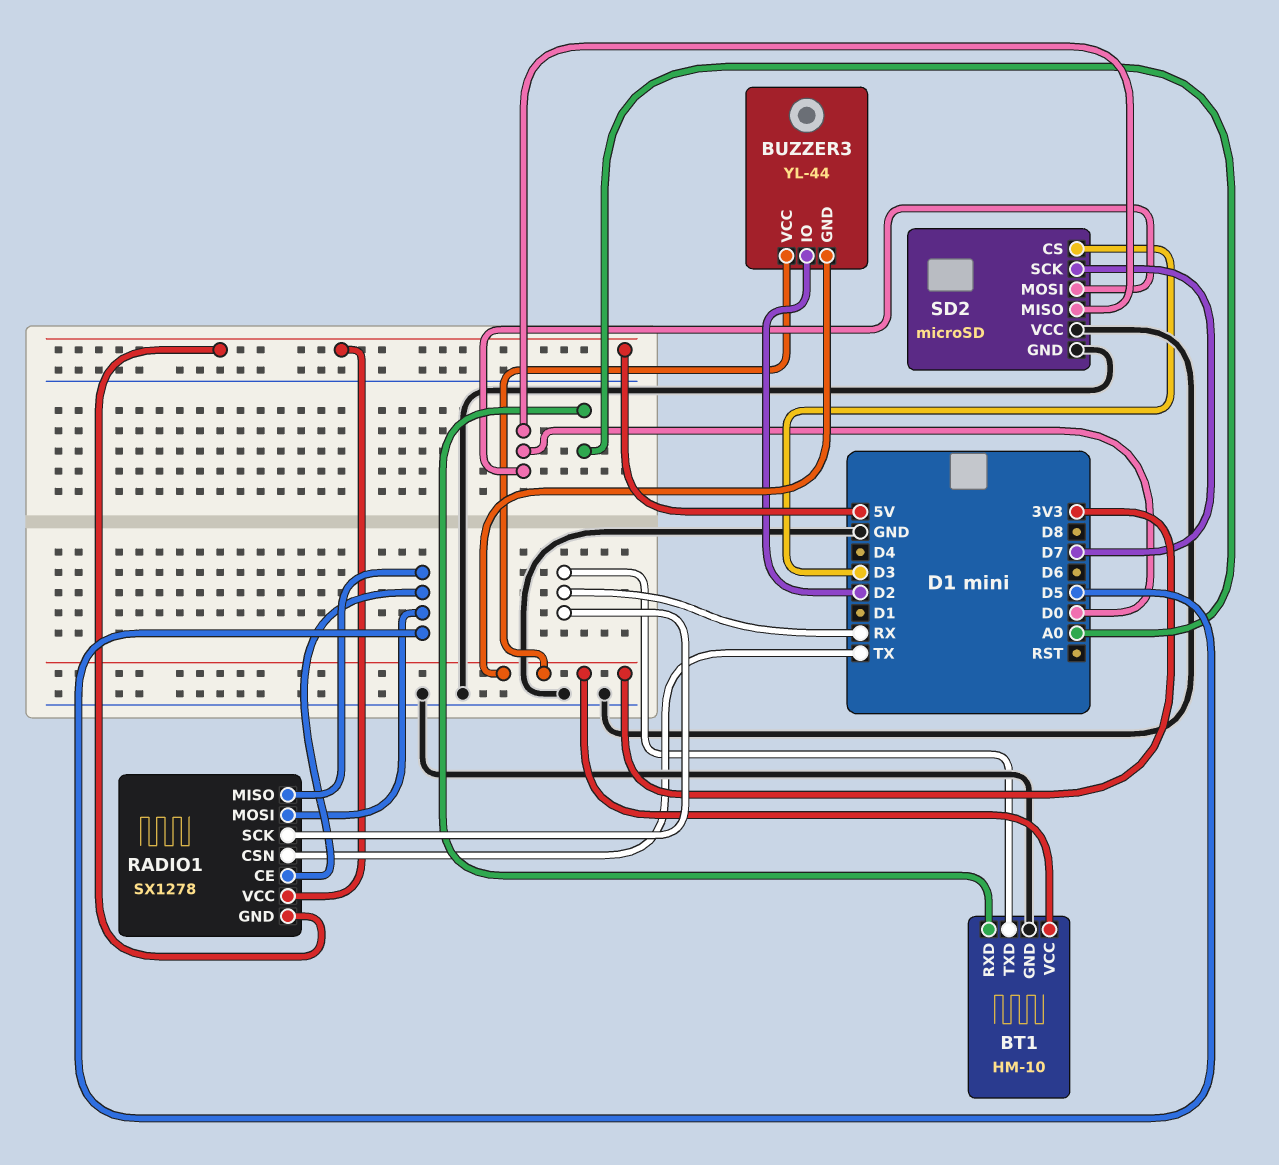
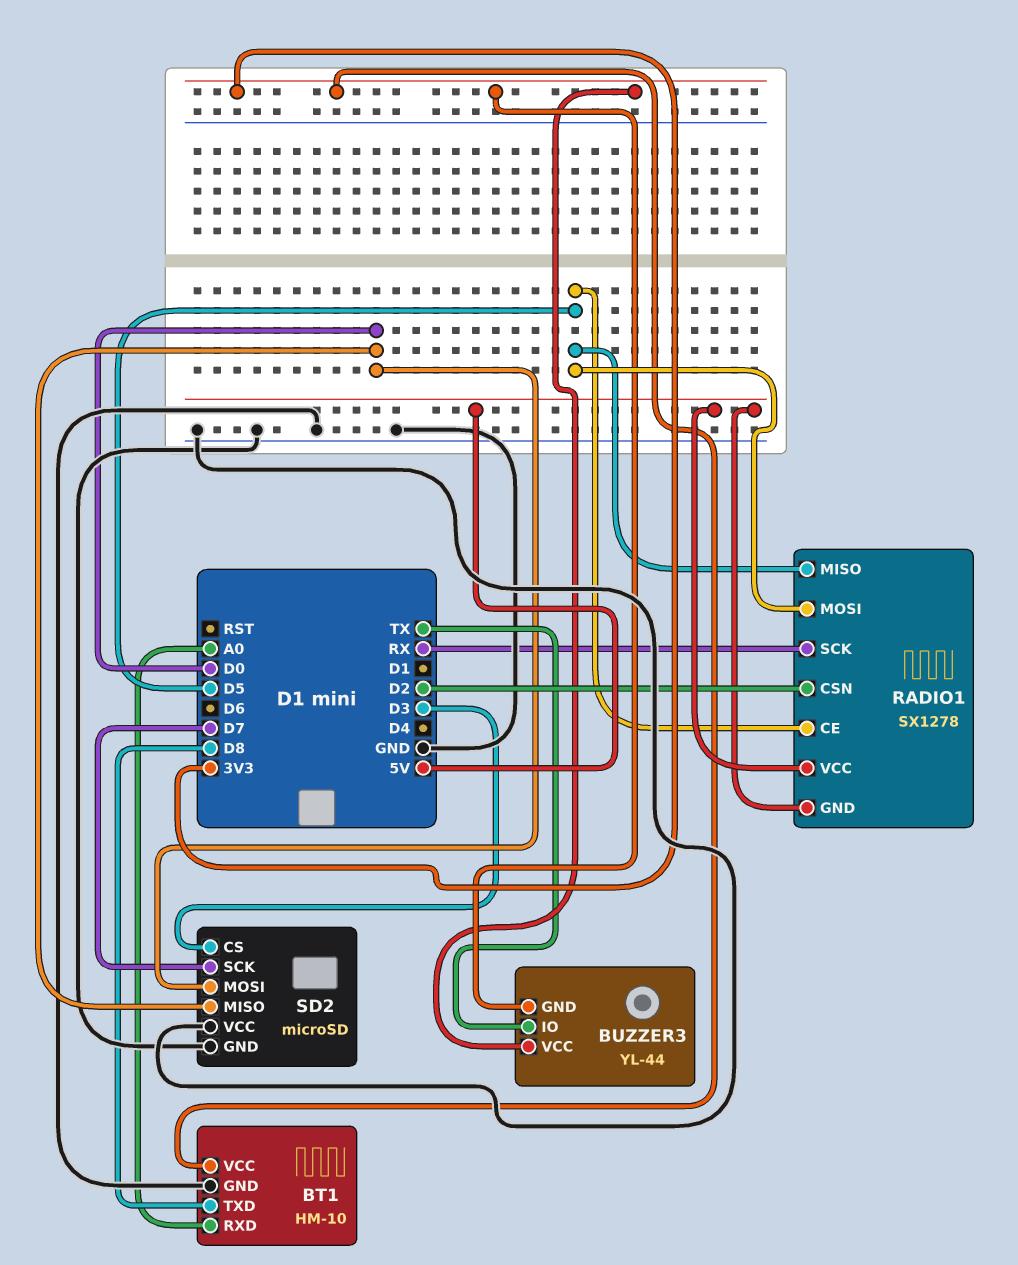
BT1 pin TXD: RX -> D8
BUZZER3 pin IO: D2 -> TX
RADIO1 pin CSN: TX -> D2

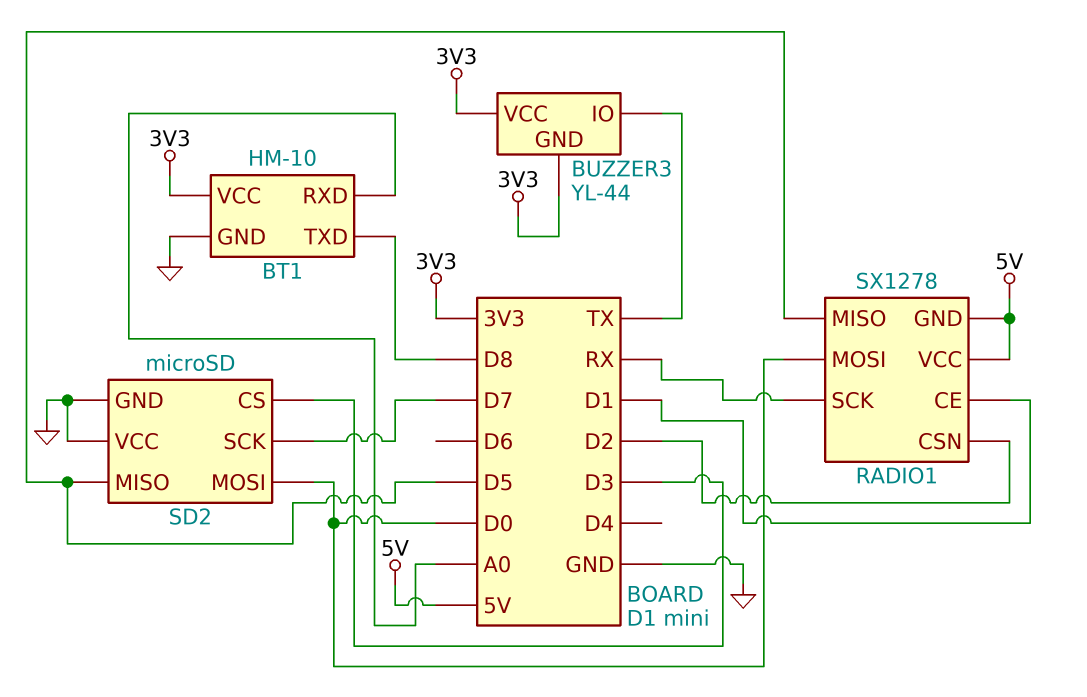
RADIO1 pin CE: D5 -> D1
RADIO1 pin MOSI: D5 -> D0
SD2 pin MISO: D0 -> D5

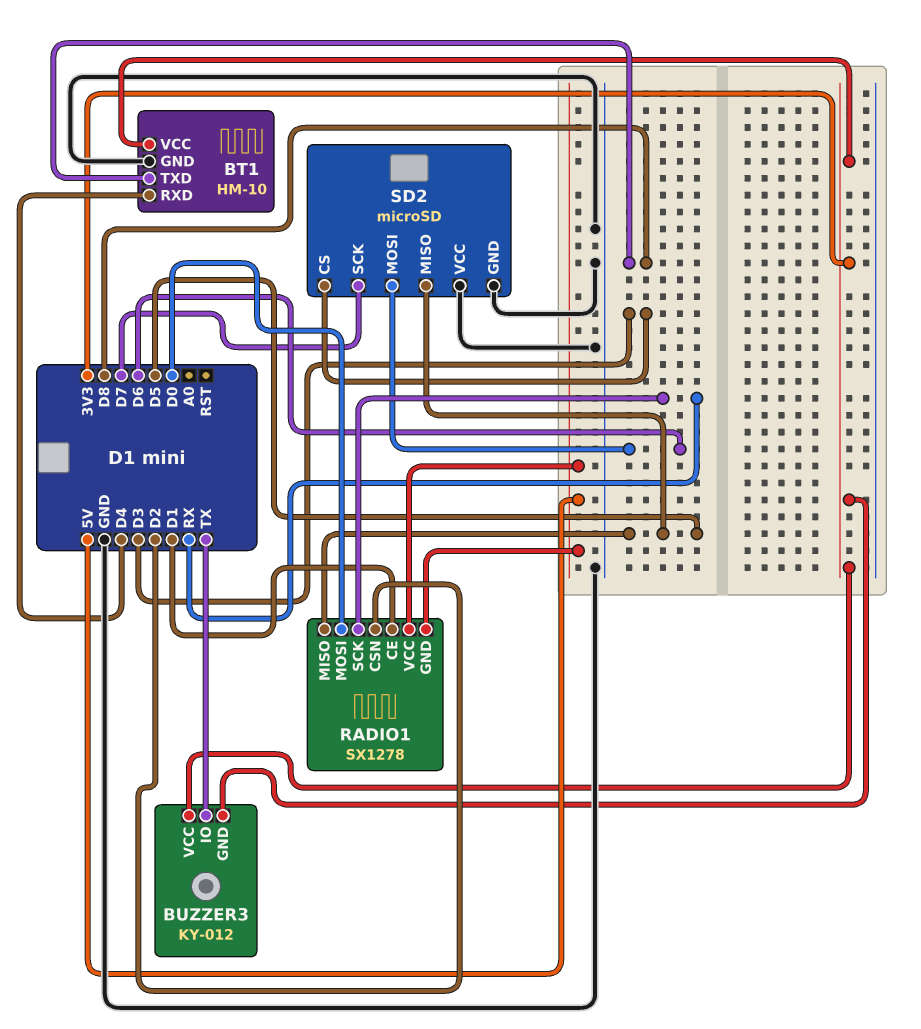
BT1 pin RXD: A0 -> D4
BUZZER3: YL-44 -> KY-012
SD2 pin MOSI: D0 -> D6

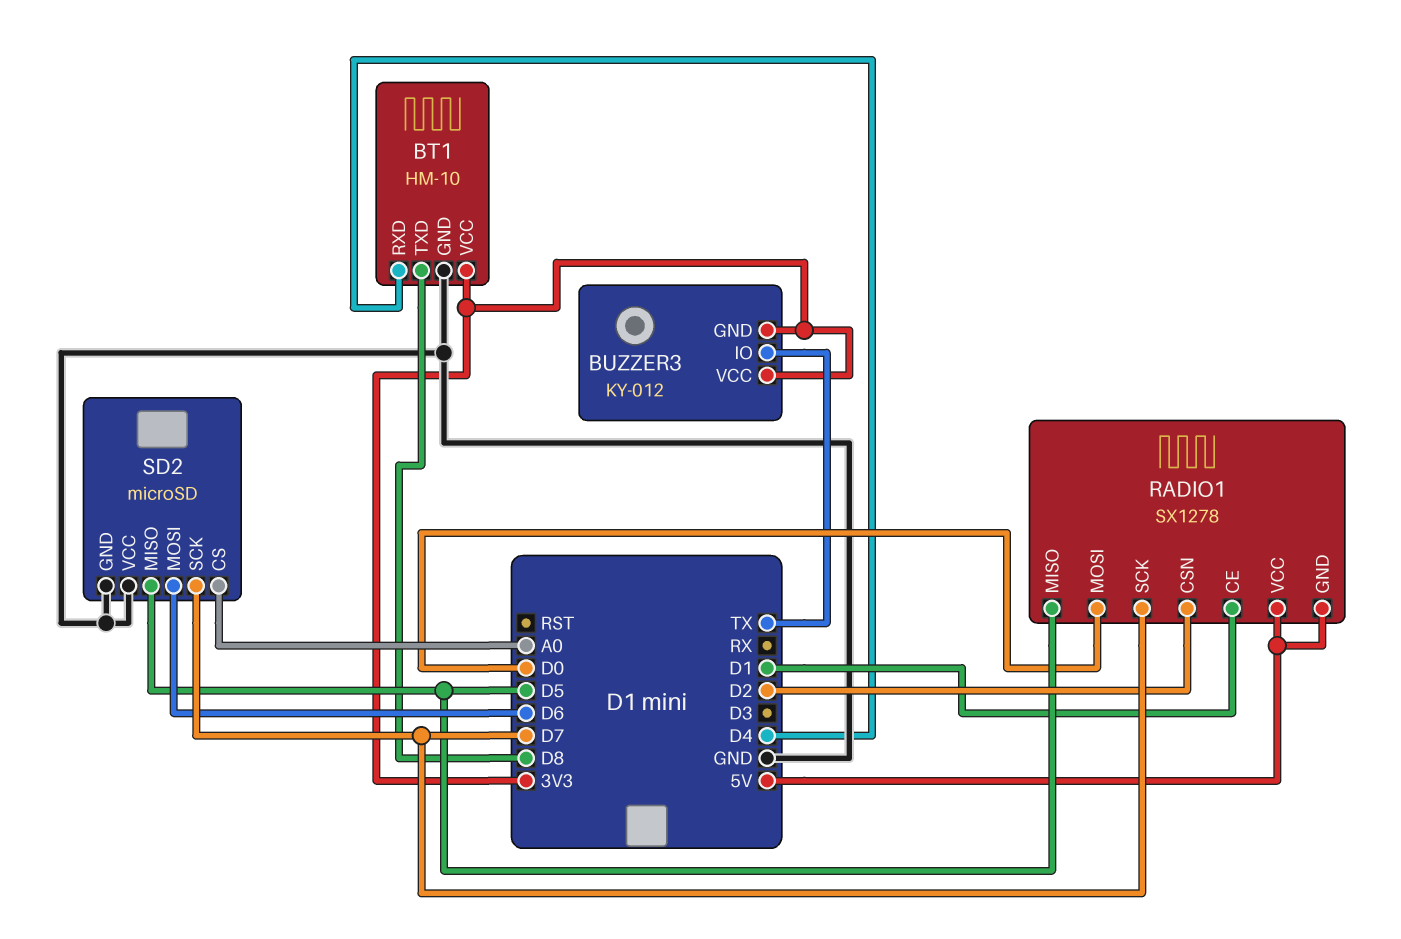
RADIO1 pin SCK: RX -> D7
SD2 pin CS: D3 -> A0

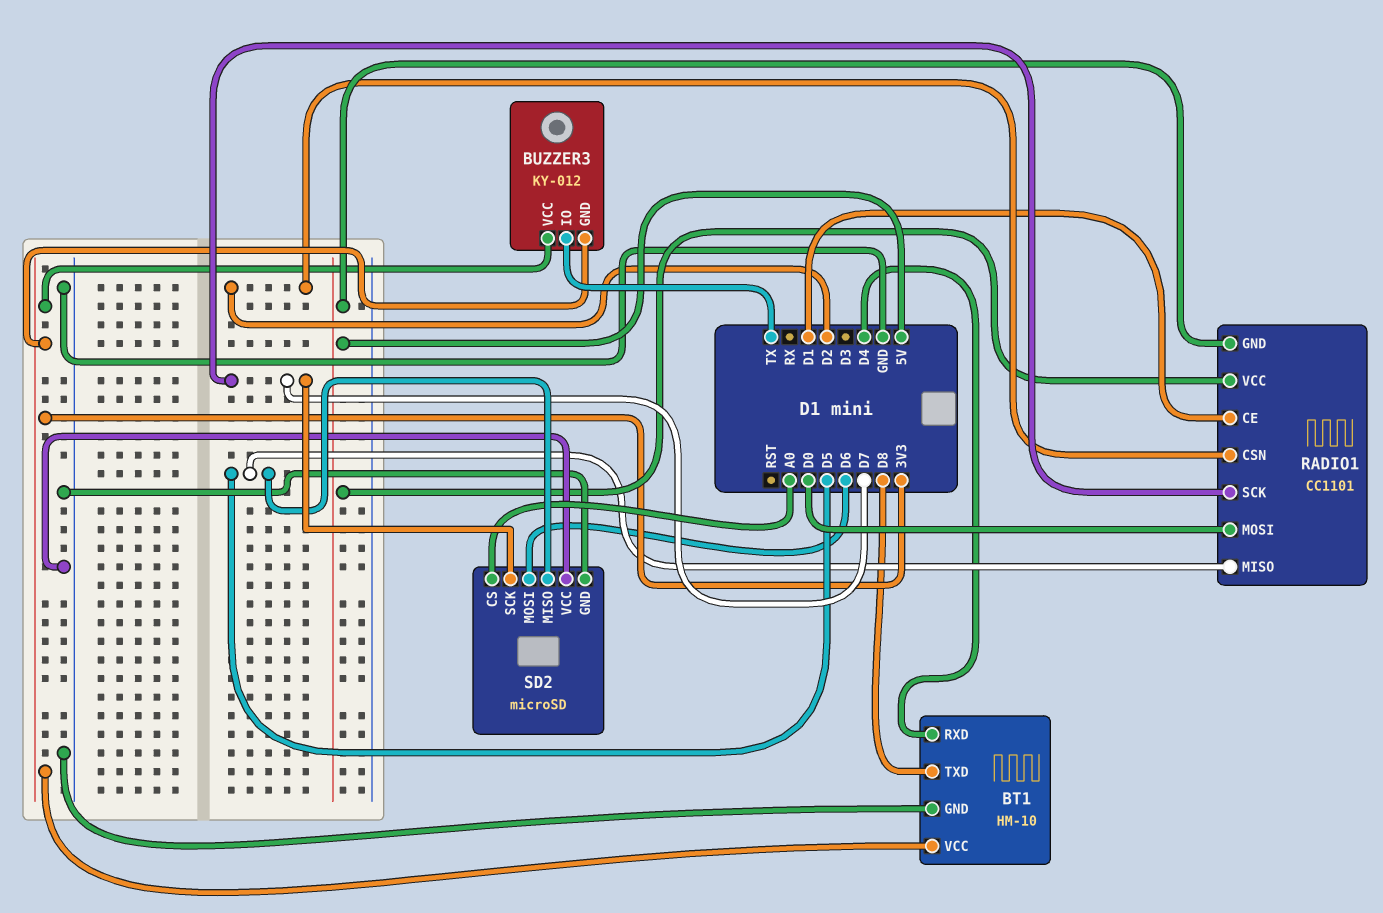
RADIO1: SX1278 -> CC1101

